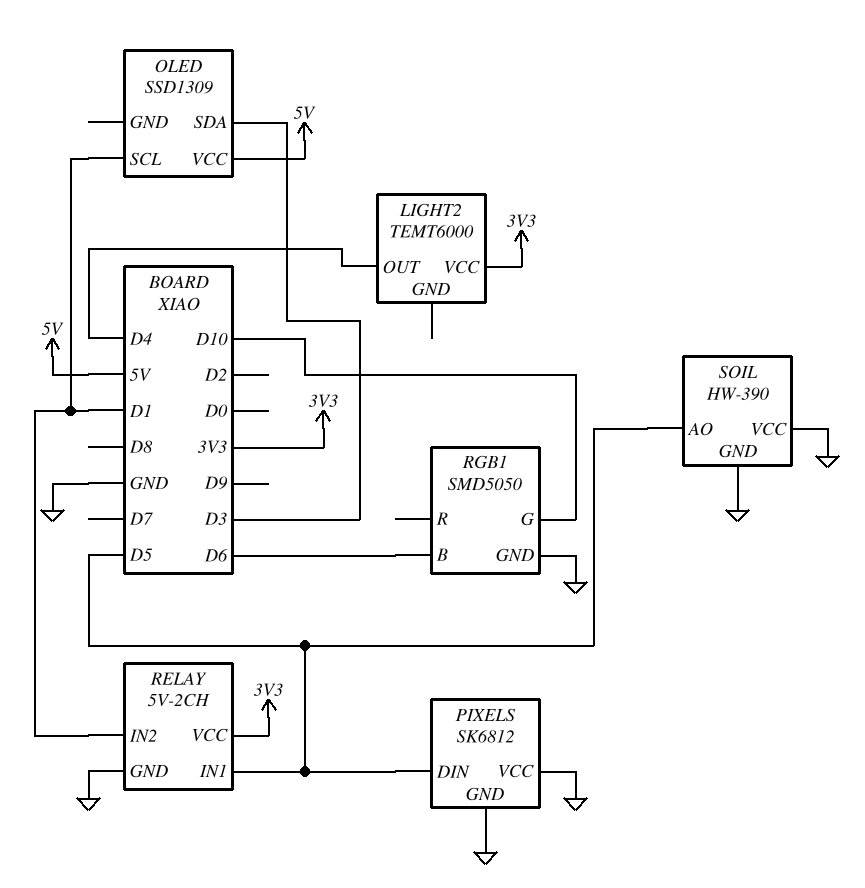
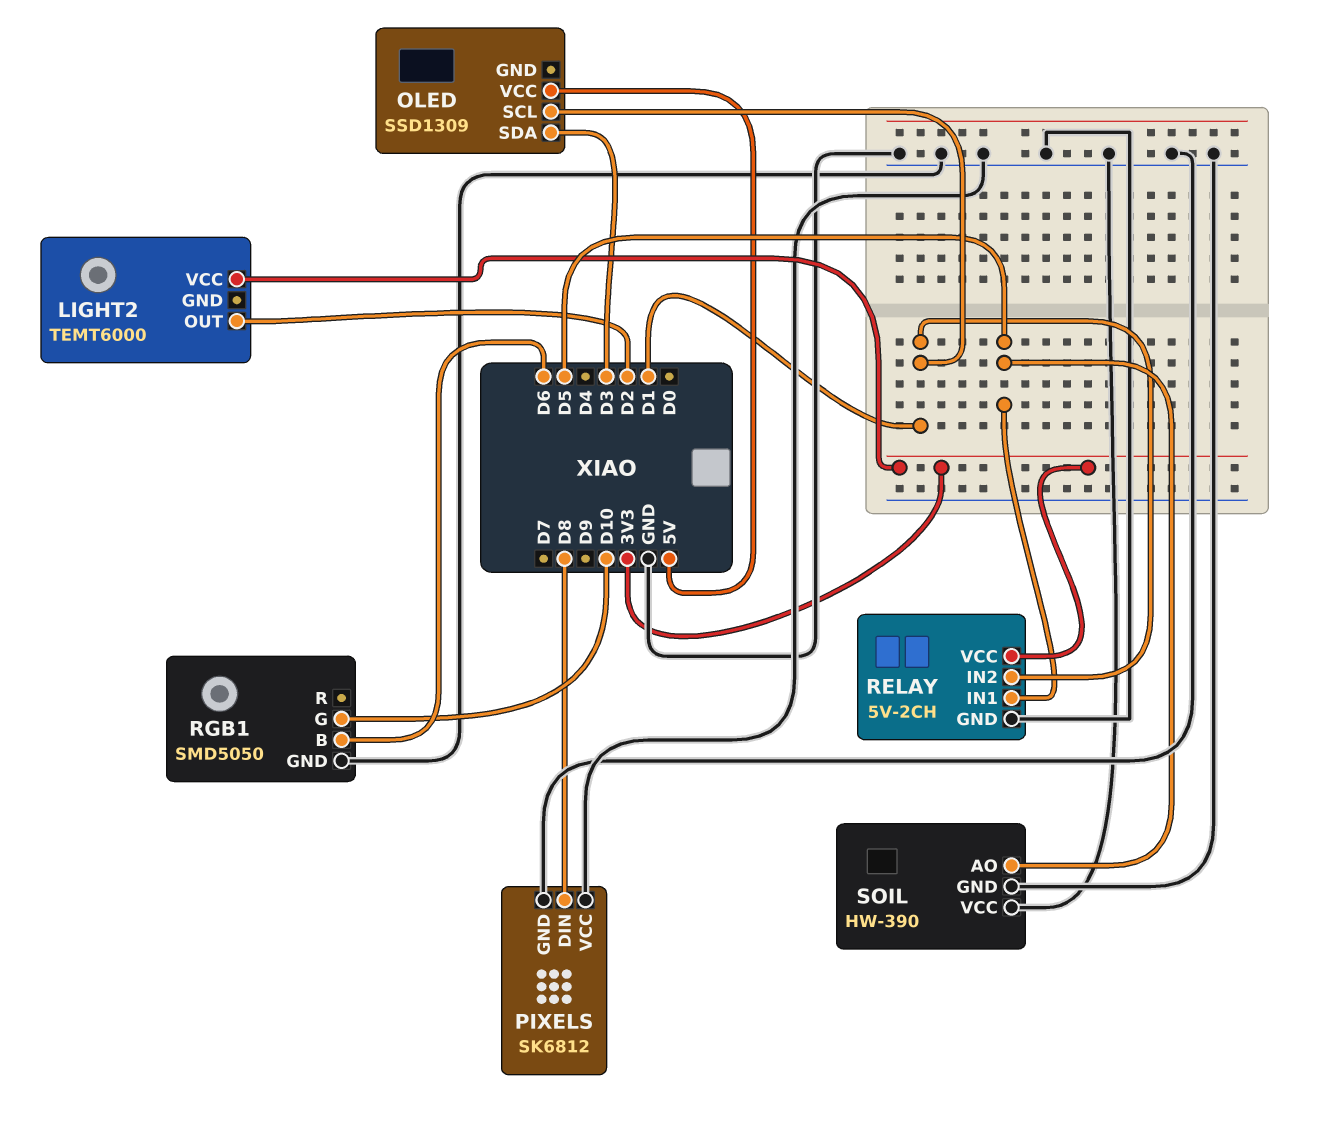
LIGHT2 pin OUT: D4 -> D2
PIXELS pin DIN: D5 -> D8

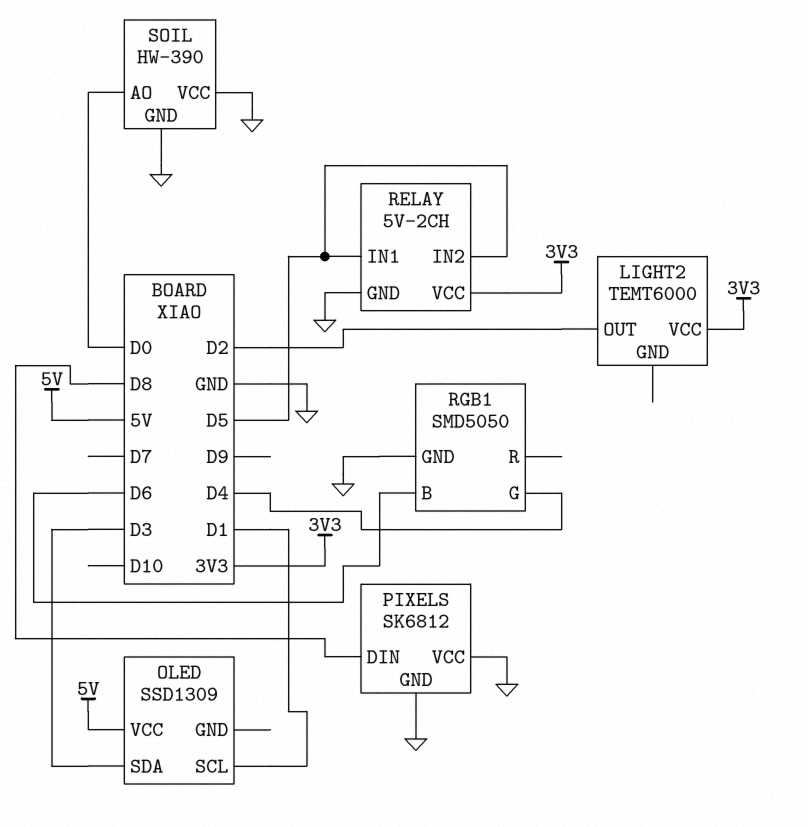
RELAY pin IN2: D1 -> D5
RGB1 pin G: D10 -> D4
SOIL pin AO: D5 -> D0

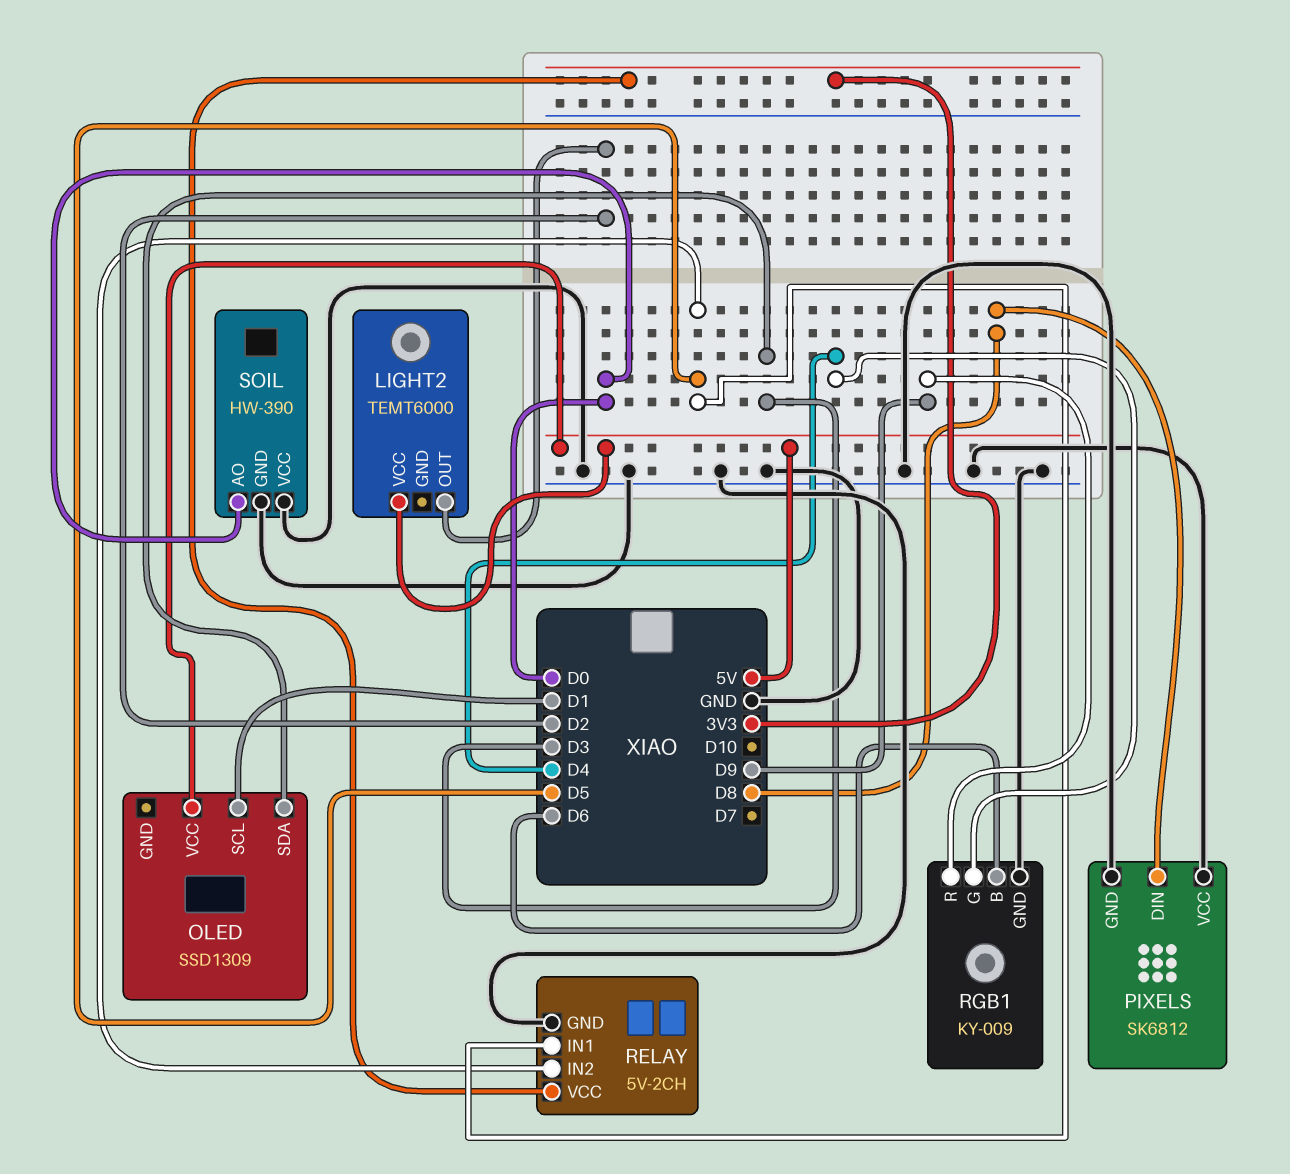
LIGHT2 pin VCC: 3V3 -> 5V
RGB1: SMD5050 -> KY-009
RGB1 pin R: none -> D9

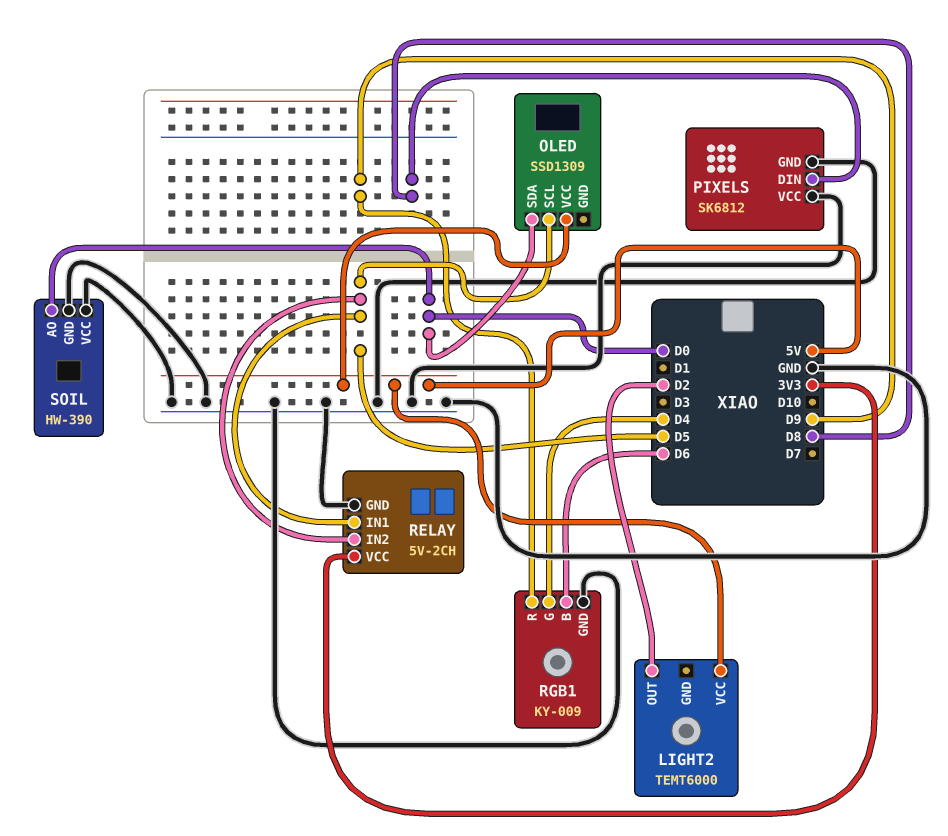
OLED pin SCL: D1 -> D5
OLED pin SDA: D3 -> D0

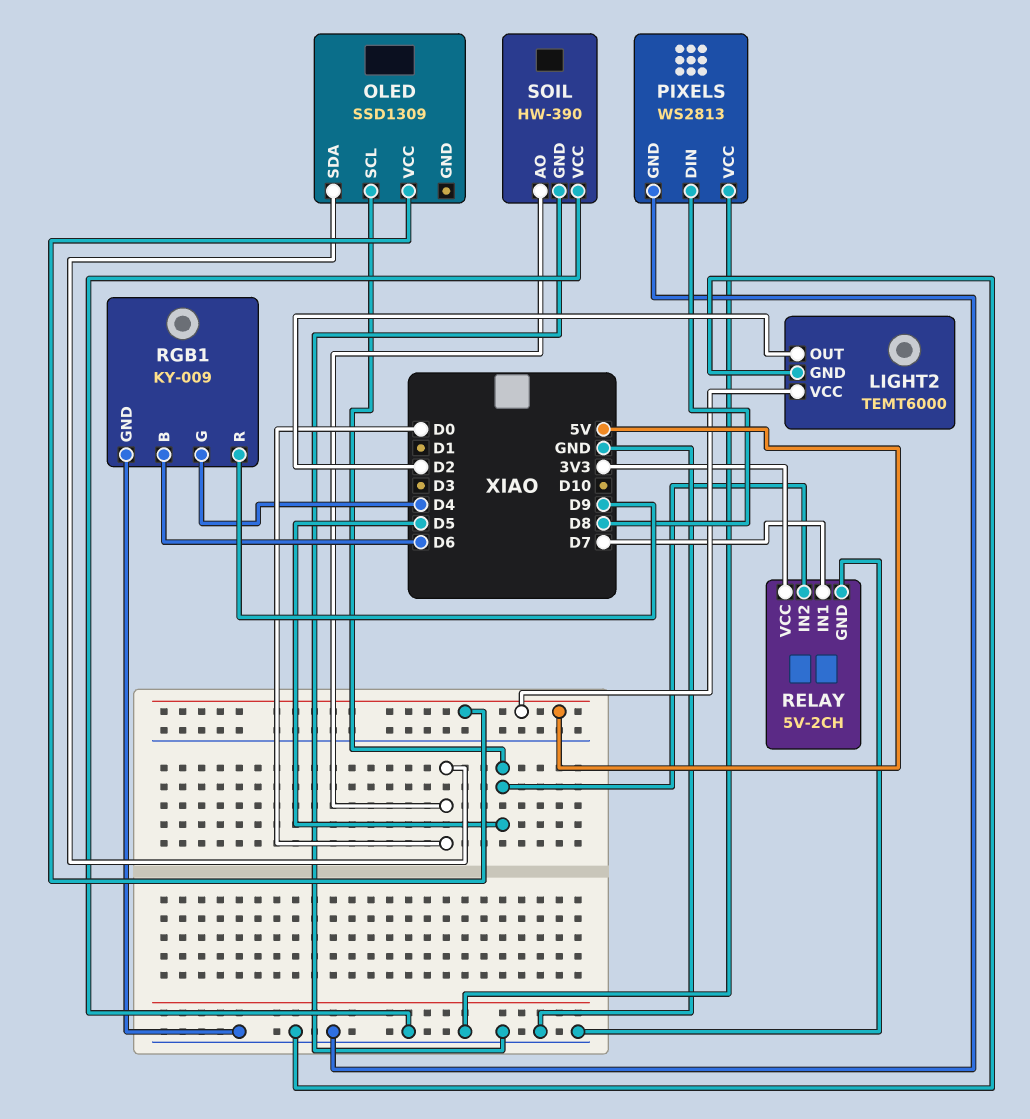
LIGHT2 pin GND: none -> GND
PIXELS: SK6812 -> WS2813
RELAY pin IN1: D5 -> D7

